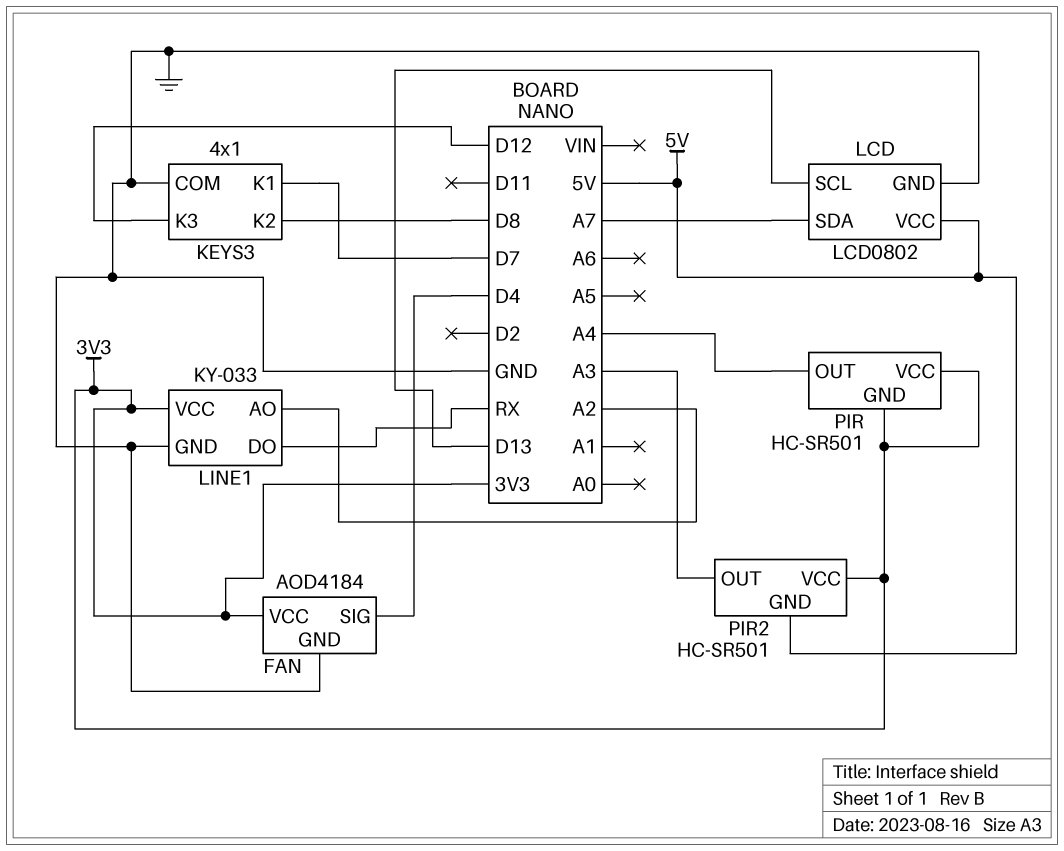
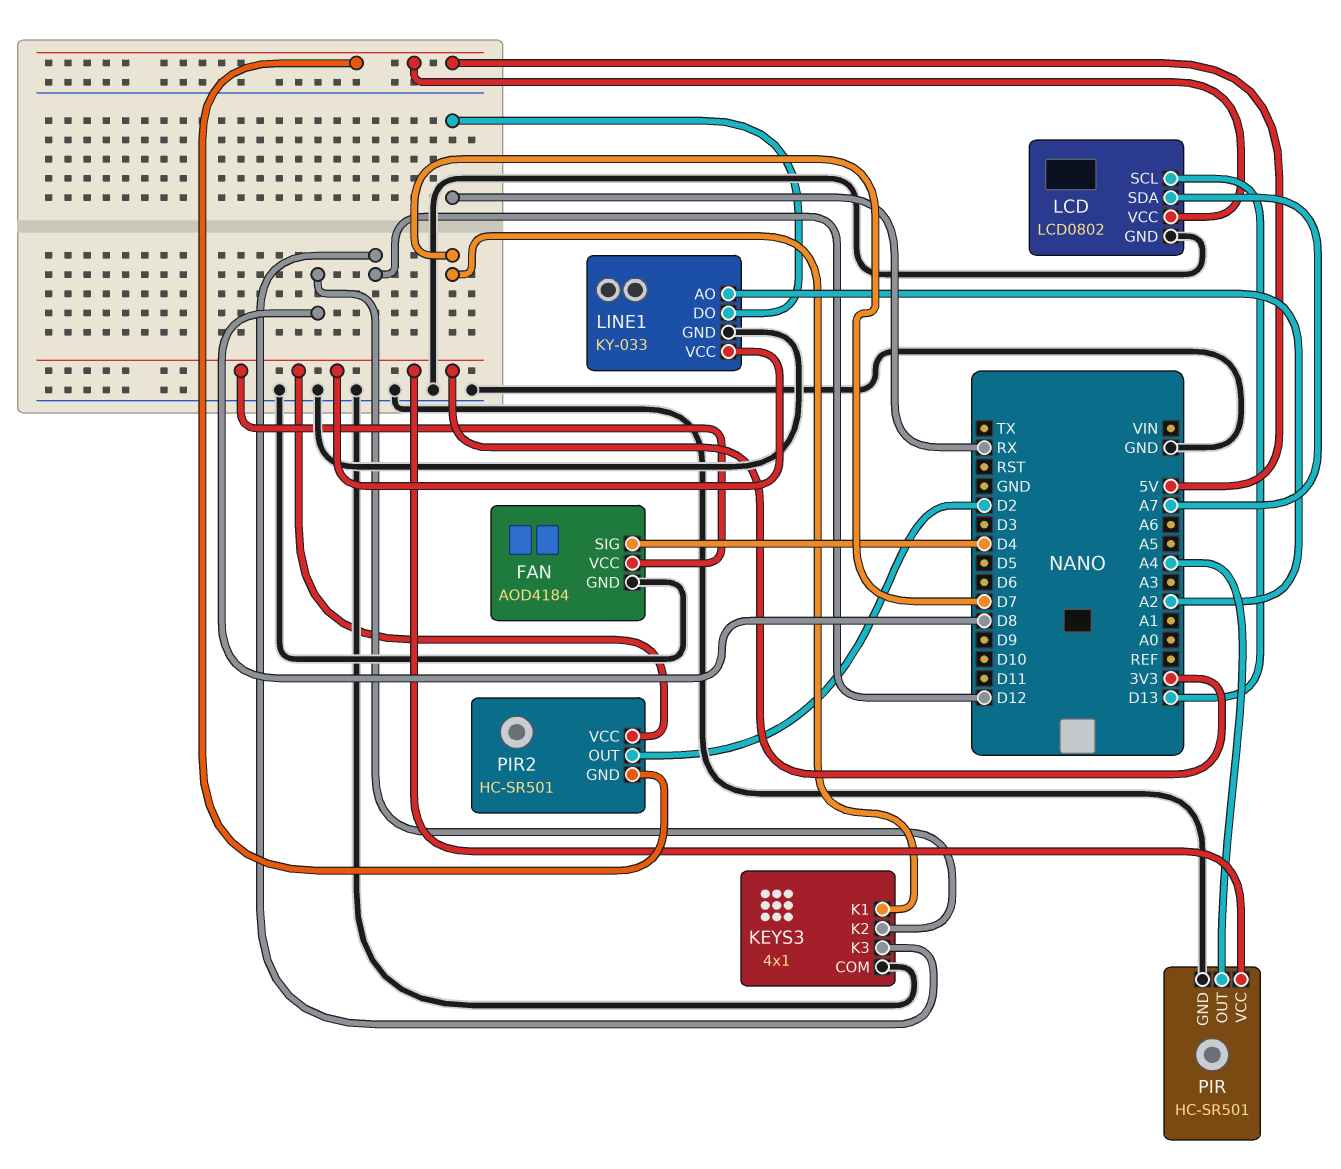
PIR pin GND: 3V3 -> GND
PIR2 pin OUT: A3 -> D2

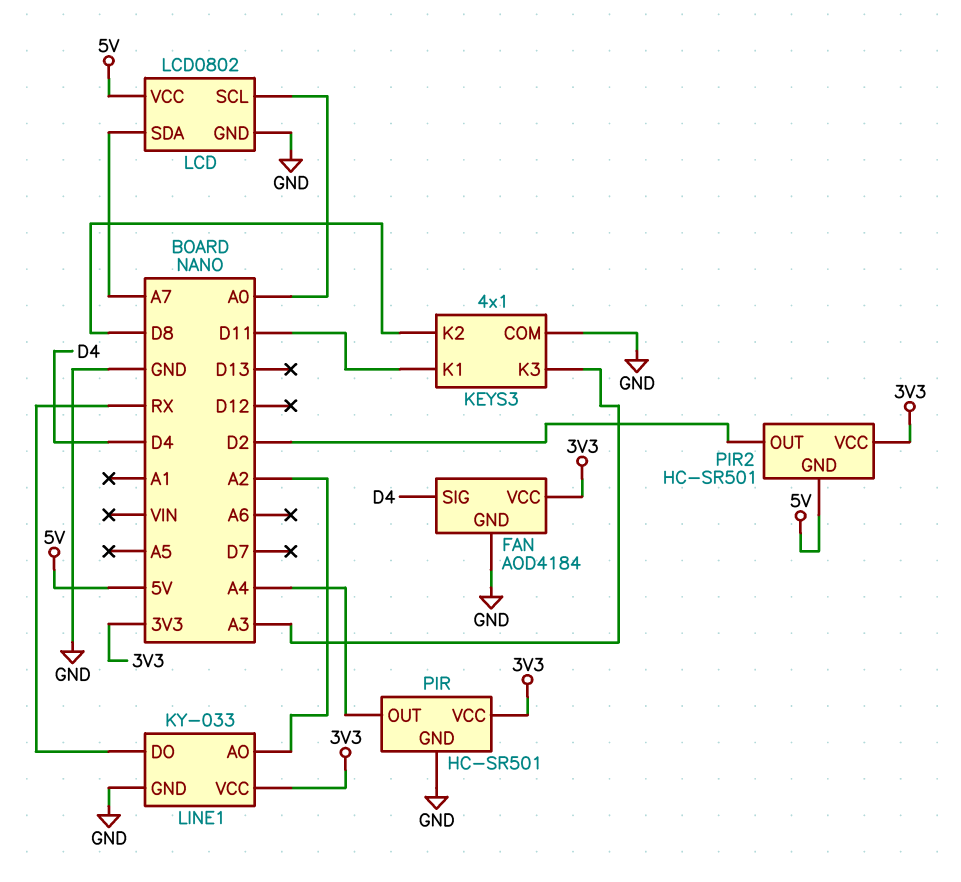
KEYS3 pin K1: D7 -> D11
KEYS3 pin K3: D12 -> A3
LCD pin SCL: D13 -> A0

